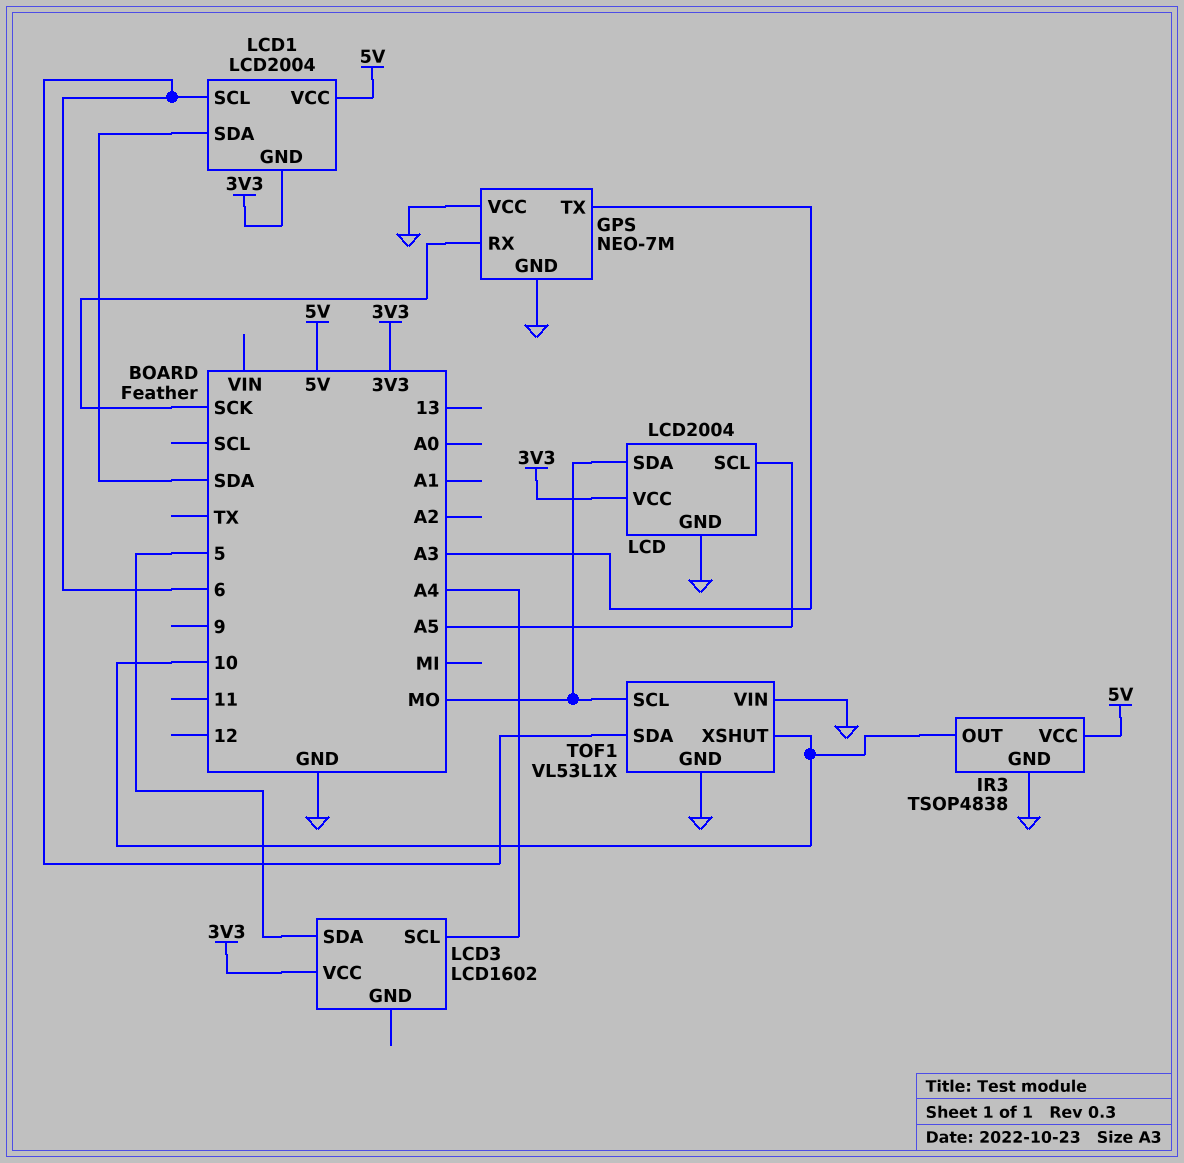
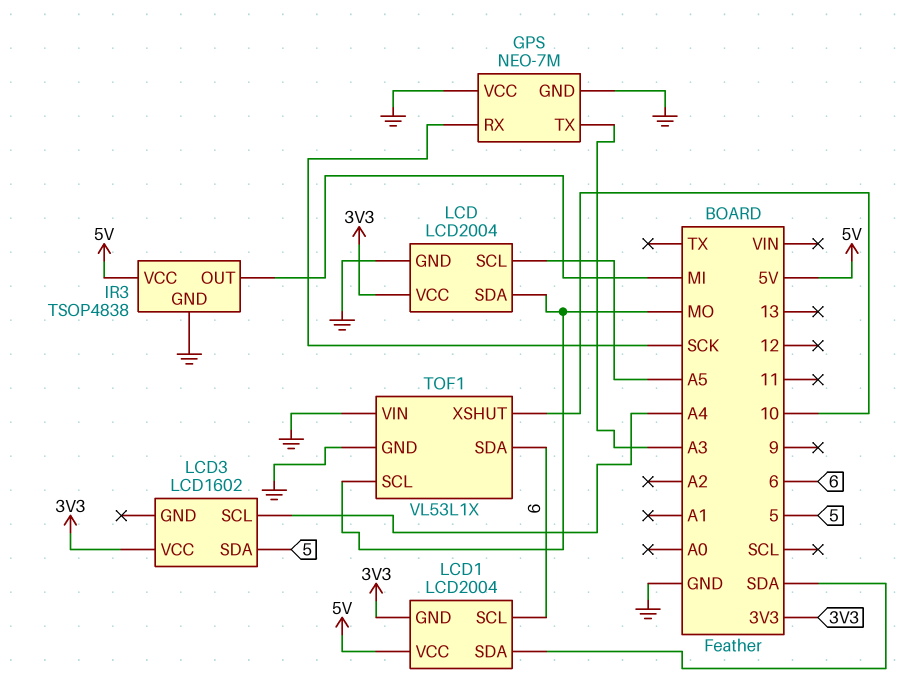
IR3 pin OUT: 10 -> MI

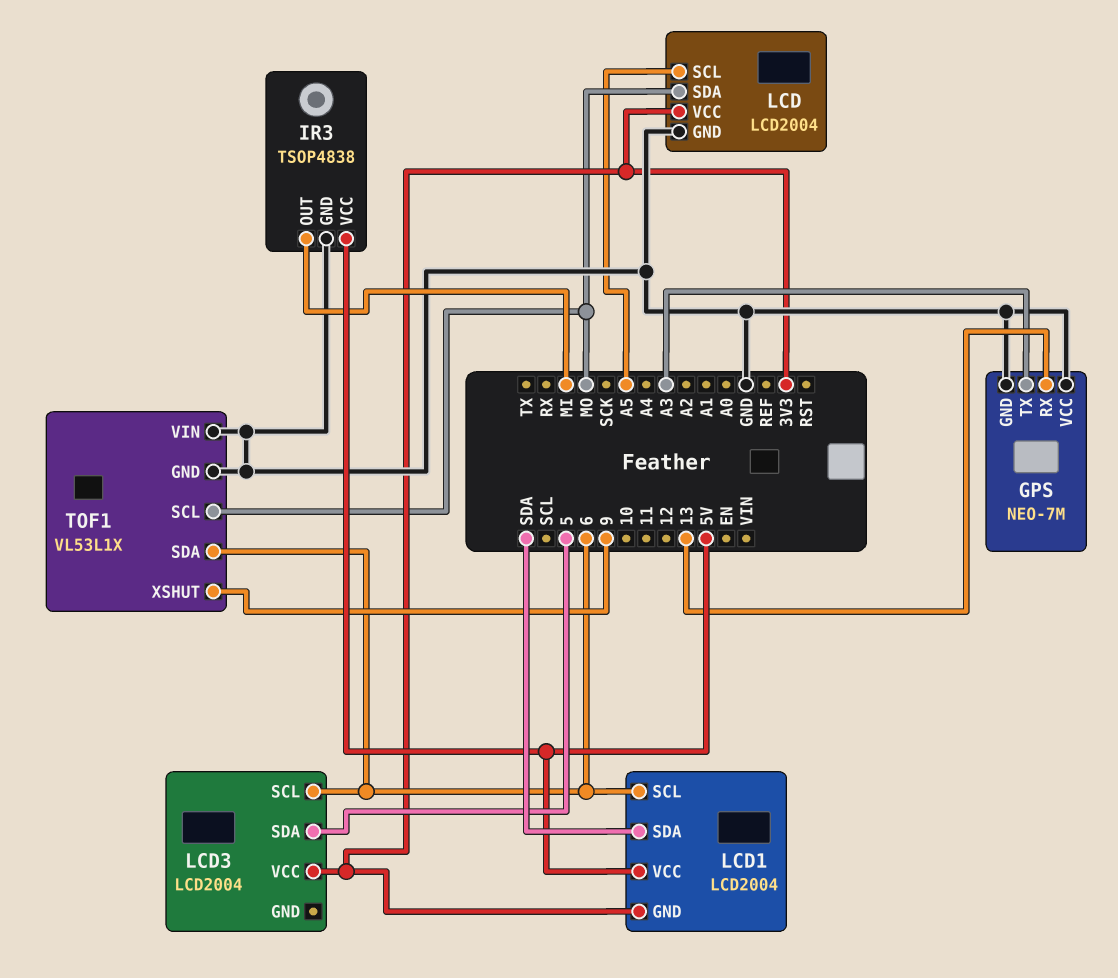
GPS pin RX: SCK -> 13
LCD3: LCD1602 -> LCD2004
LCD3 pin SCL: A4 -> 6
TOF1 pin XSHUT: 10 -> 9

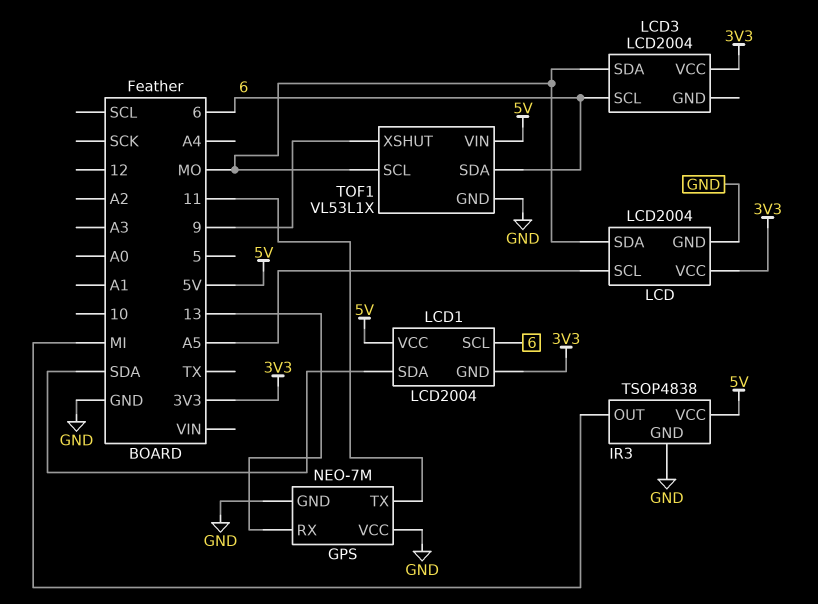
GPS pin TX: A3 -> 11
LCD3 pin SDA: 5 -> MO
TOF1 pin VIN: GND -> 5V

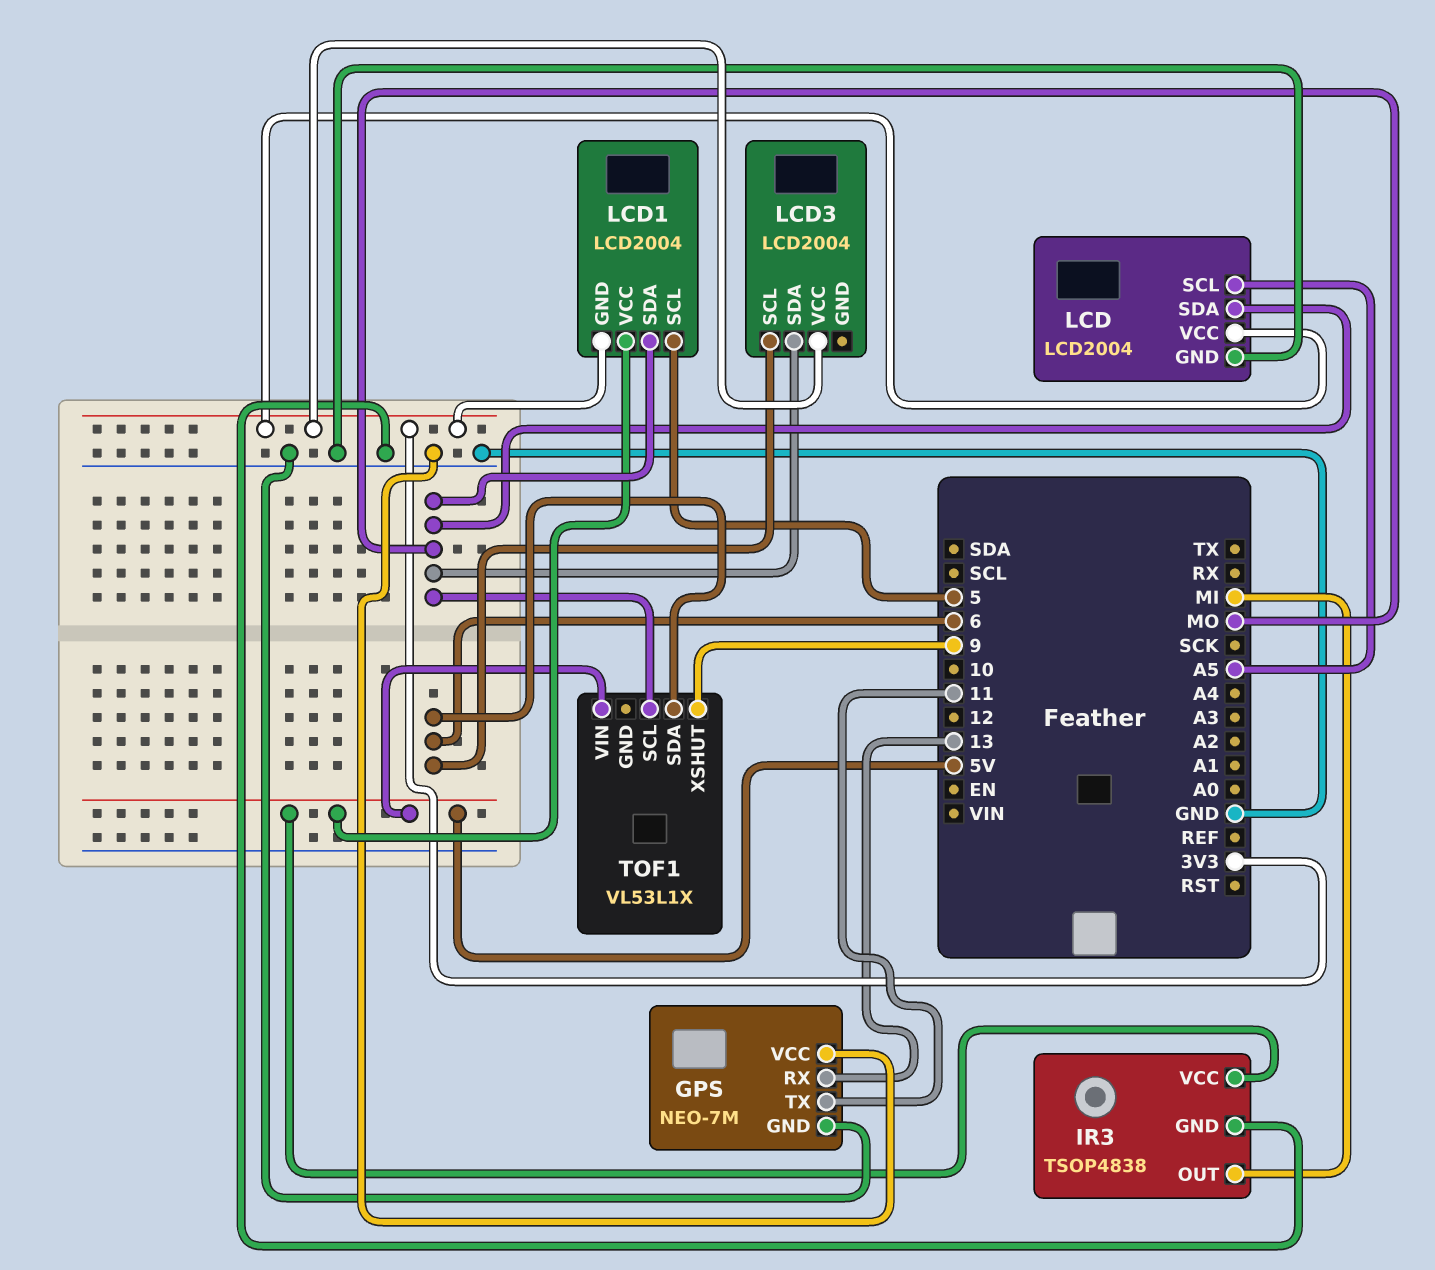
LCD1 pin SCL: 6 -> 5
LCD1 pin SDA: SDA -> MO
TOF1 pin GND: GND -> none

